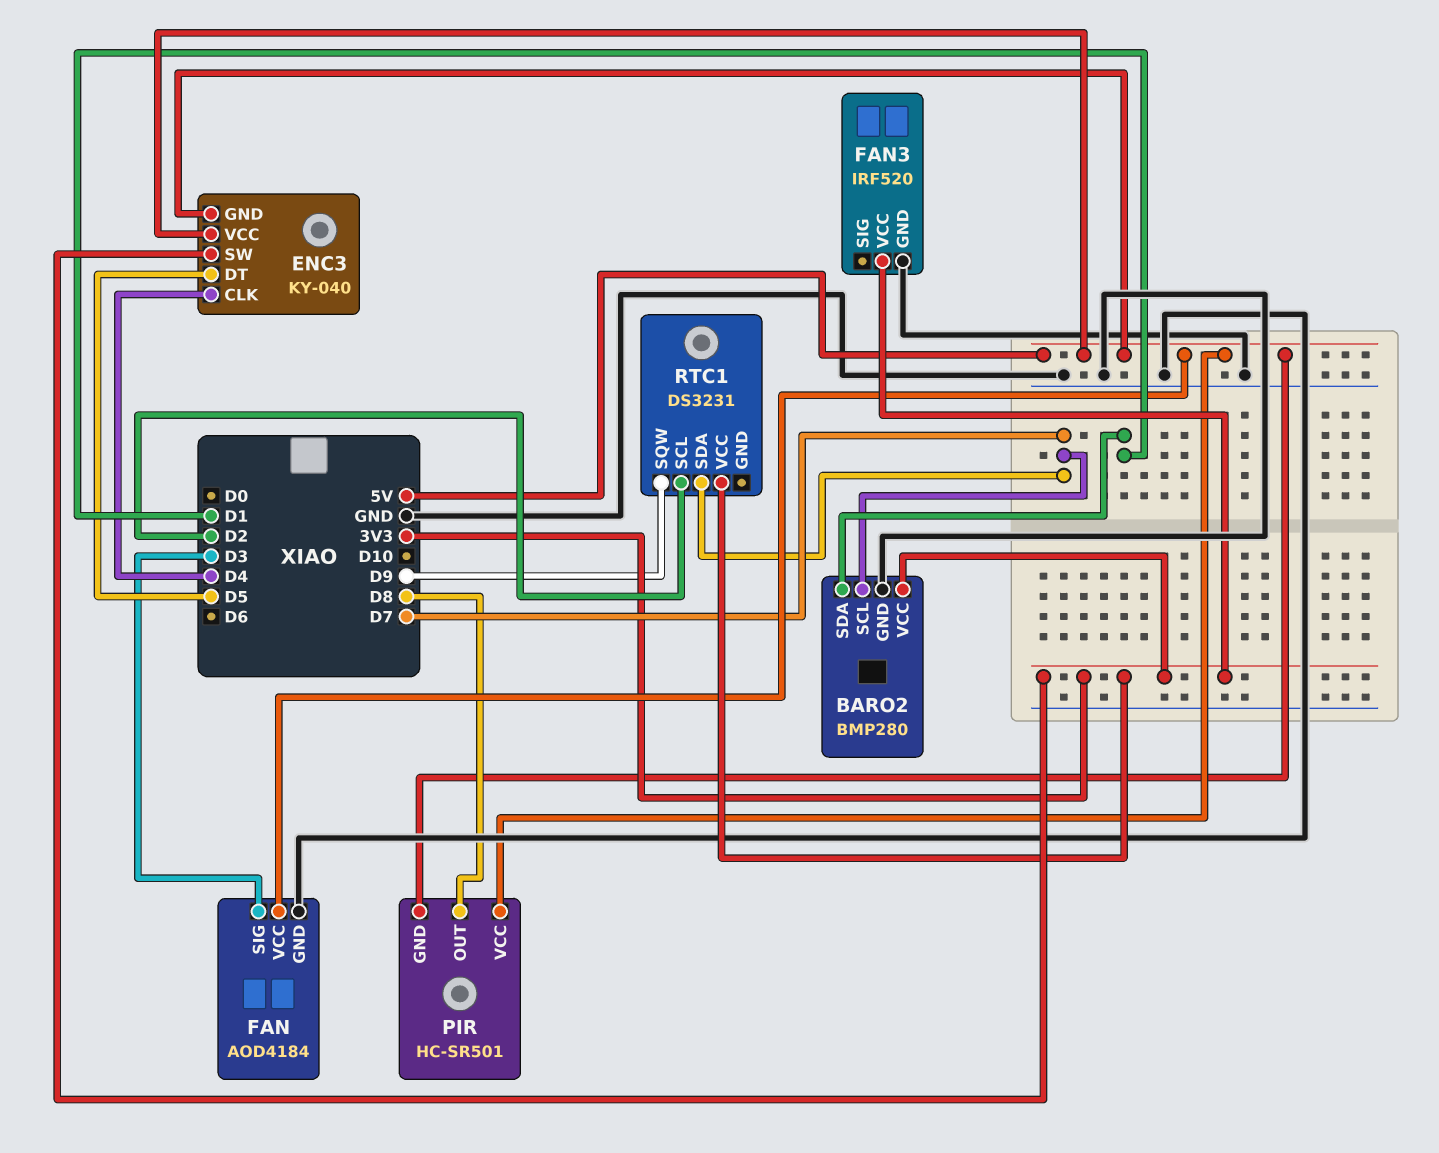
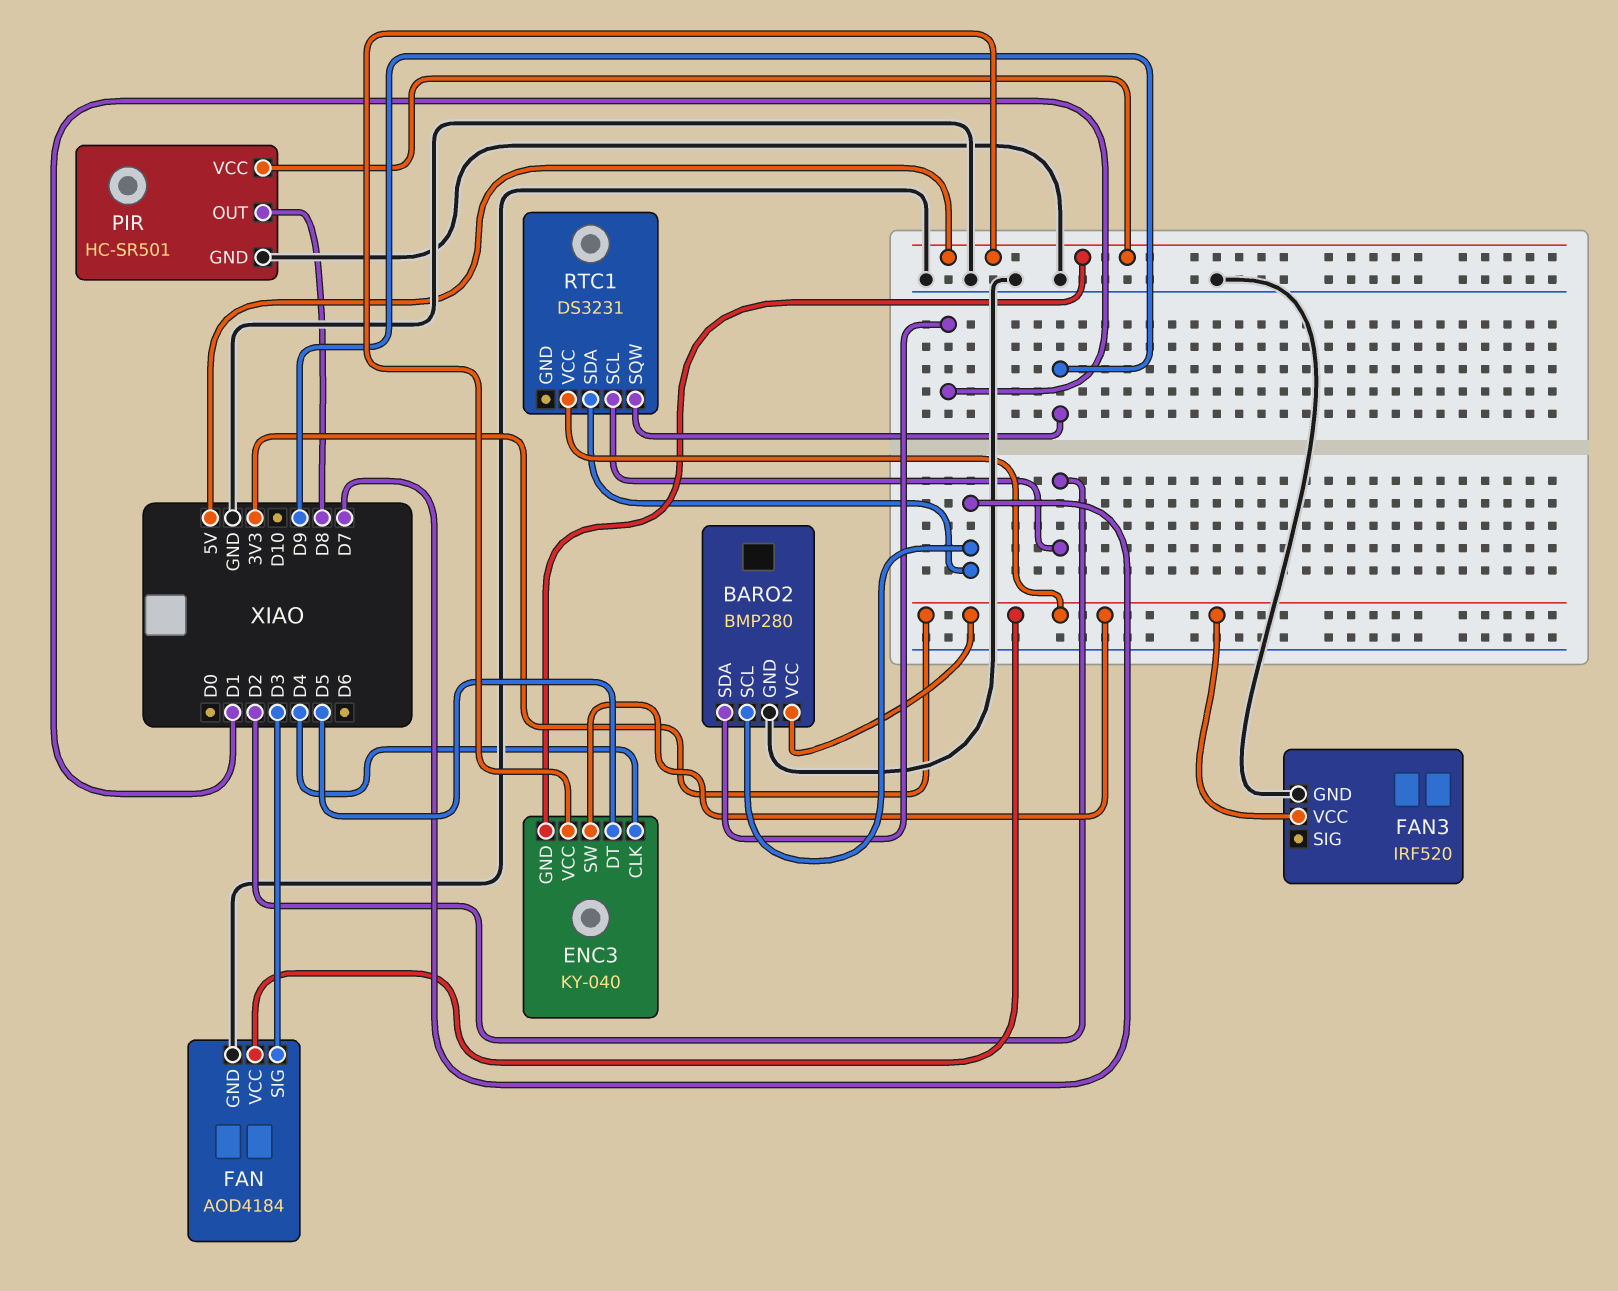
FAN pin VCC: 5V -> 3V3
PIR pin GND: 5V -> GND

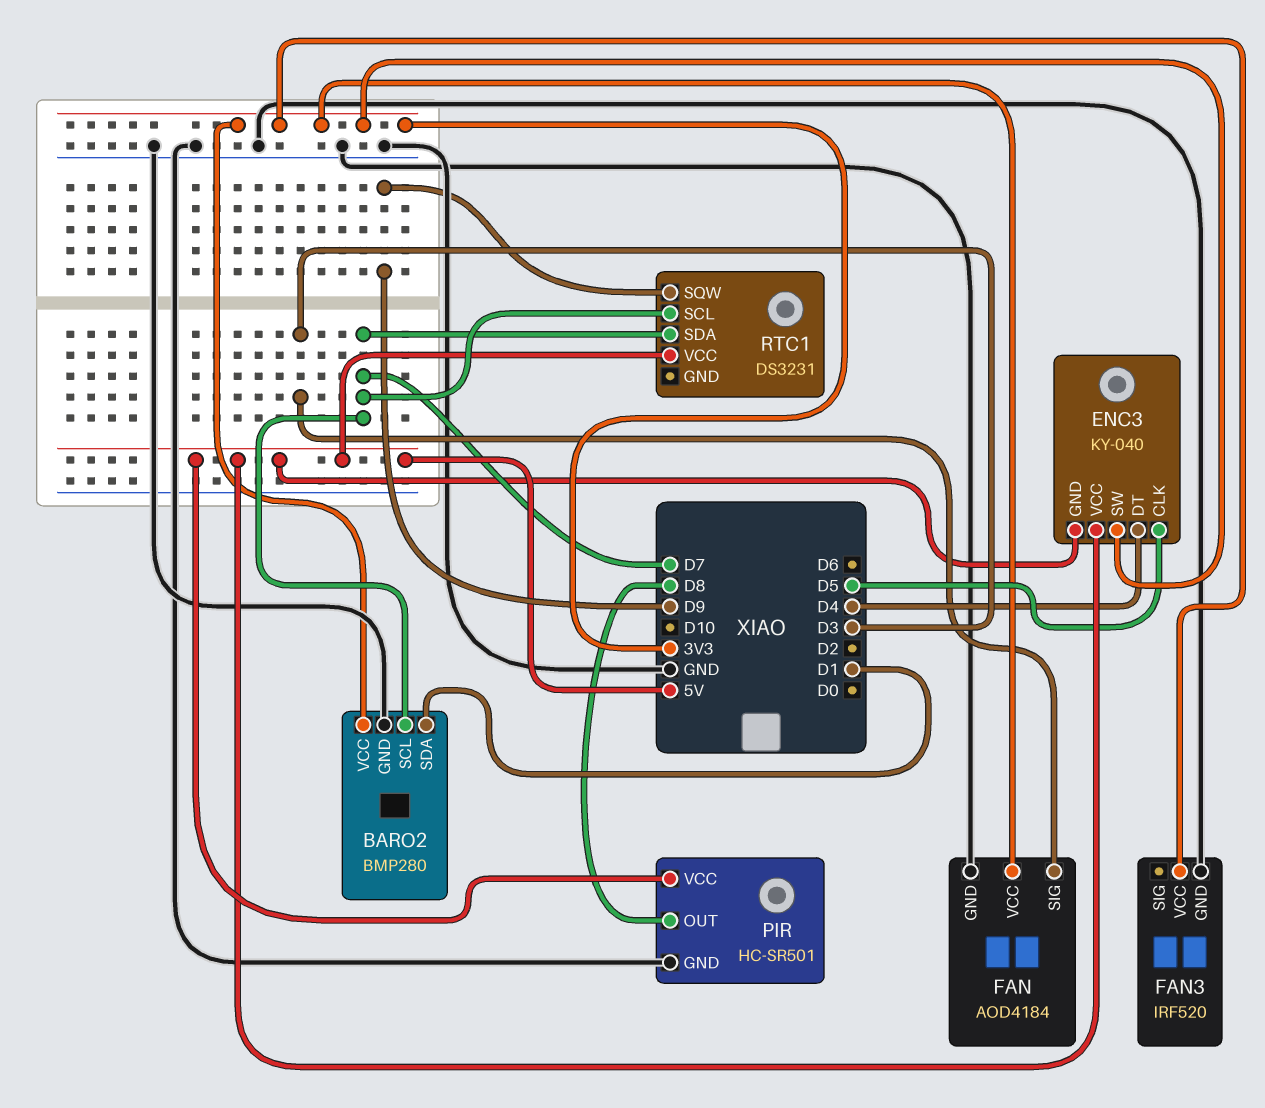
ENC3 pin CLK: D4 -> D5
ENC3 pin DT: D5 -> D4
RTC1 pin SCL: D2 -> D7
RTC1 pin VCC: 3V3 -> 5V

